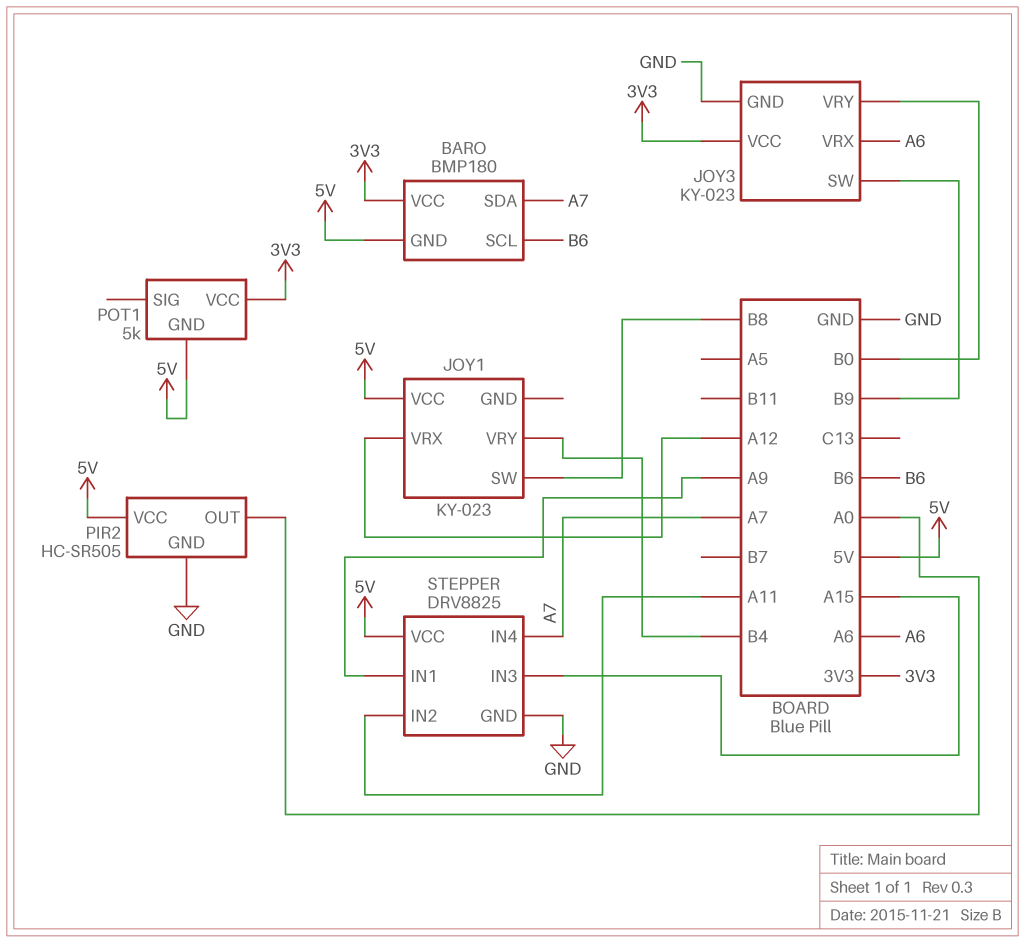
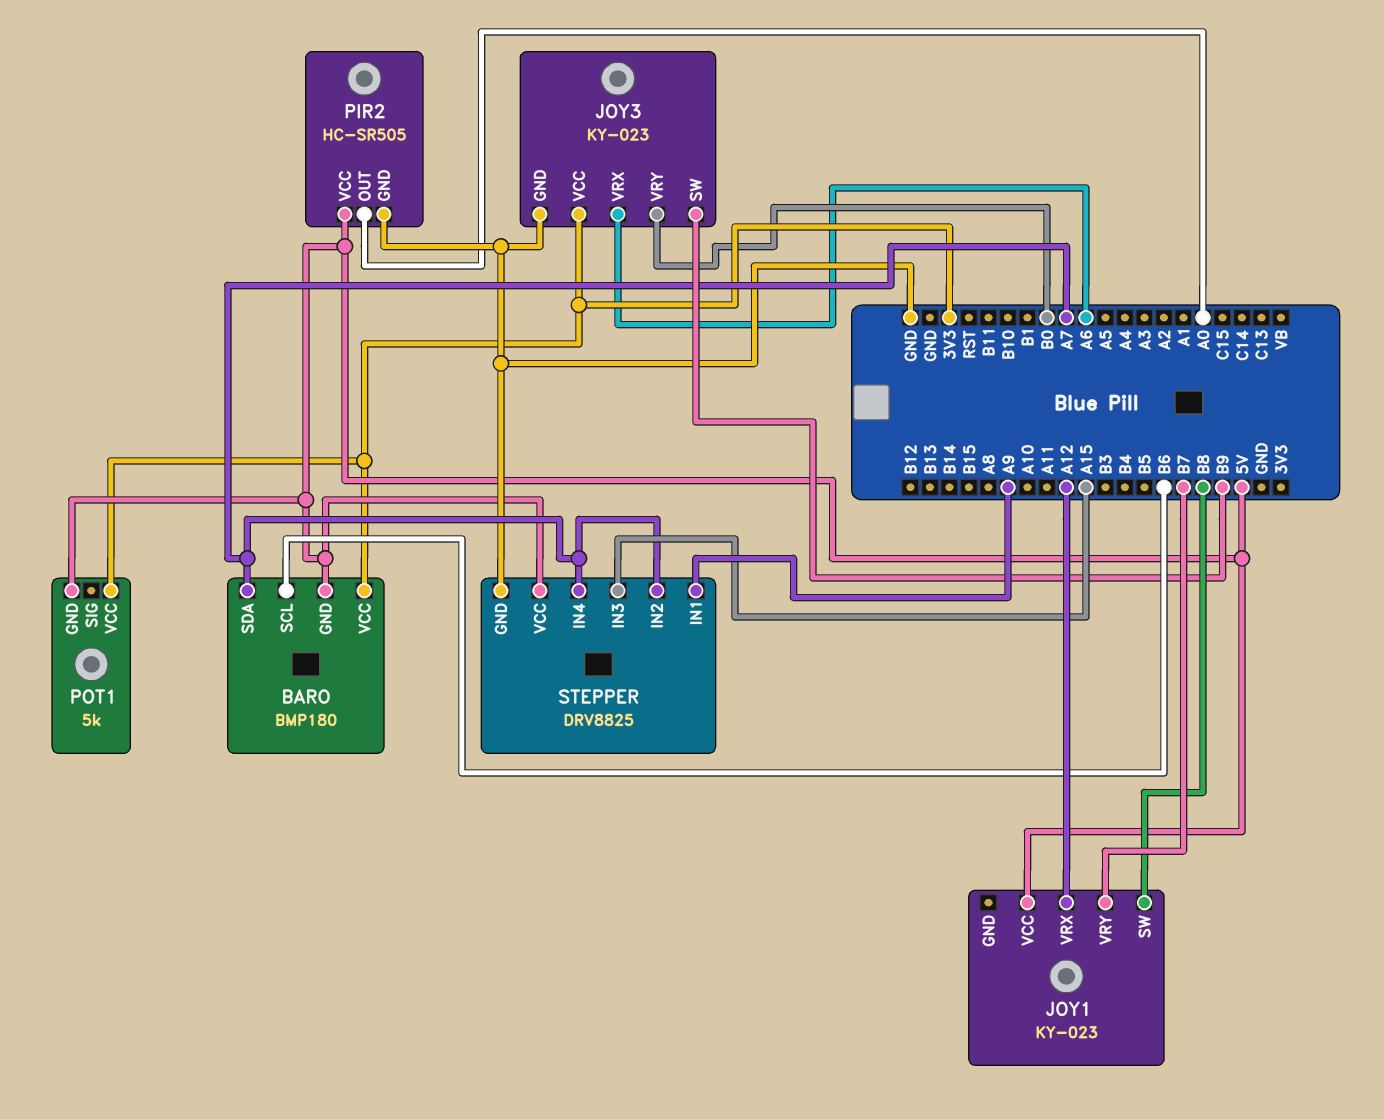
JOY1 pin VRY: B4 -> B7
STEPPER pin IN2: A11 -> A7

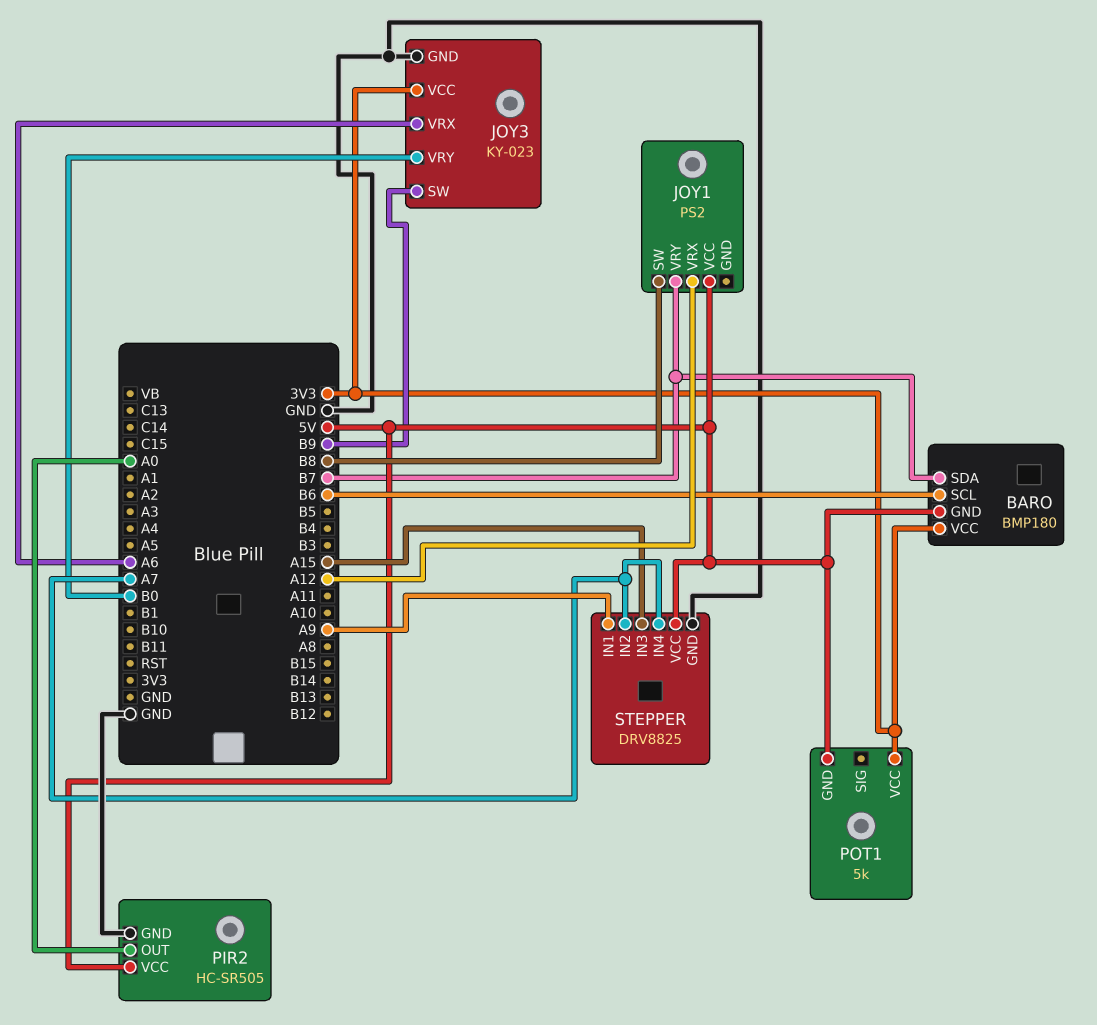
BARO pin SDA: A7 -> B7
JOY1: KY-023 -> PS2

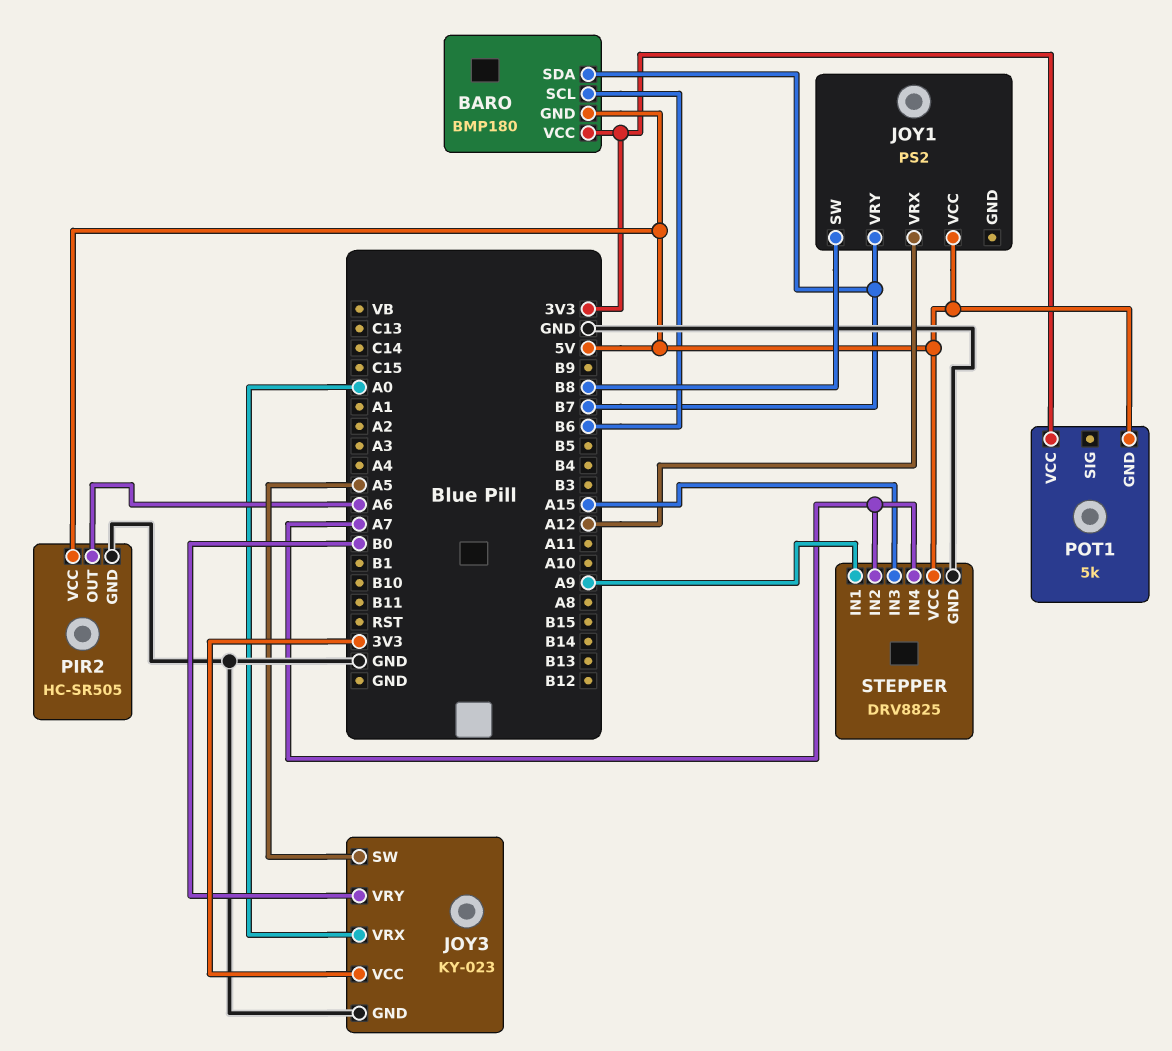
JOY3 pin SW: B9 -> A5
JOY3 pin VRX: A6 -> A0
PIR2 pin OUT: A0 -> A6

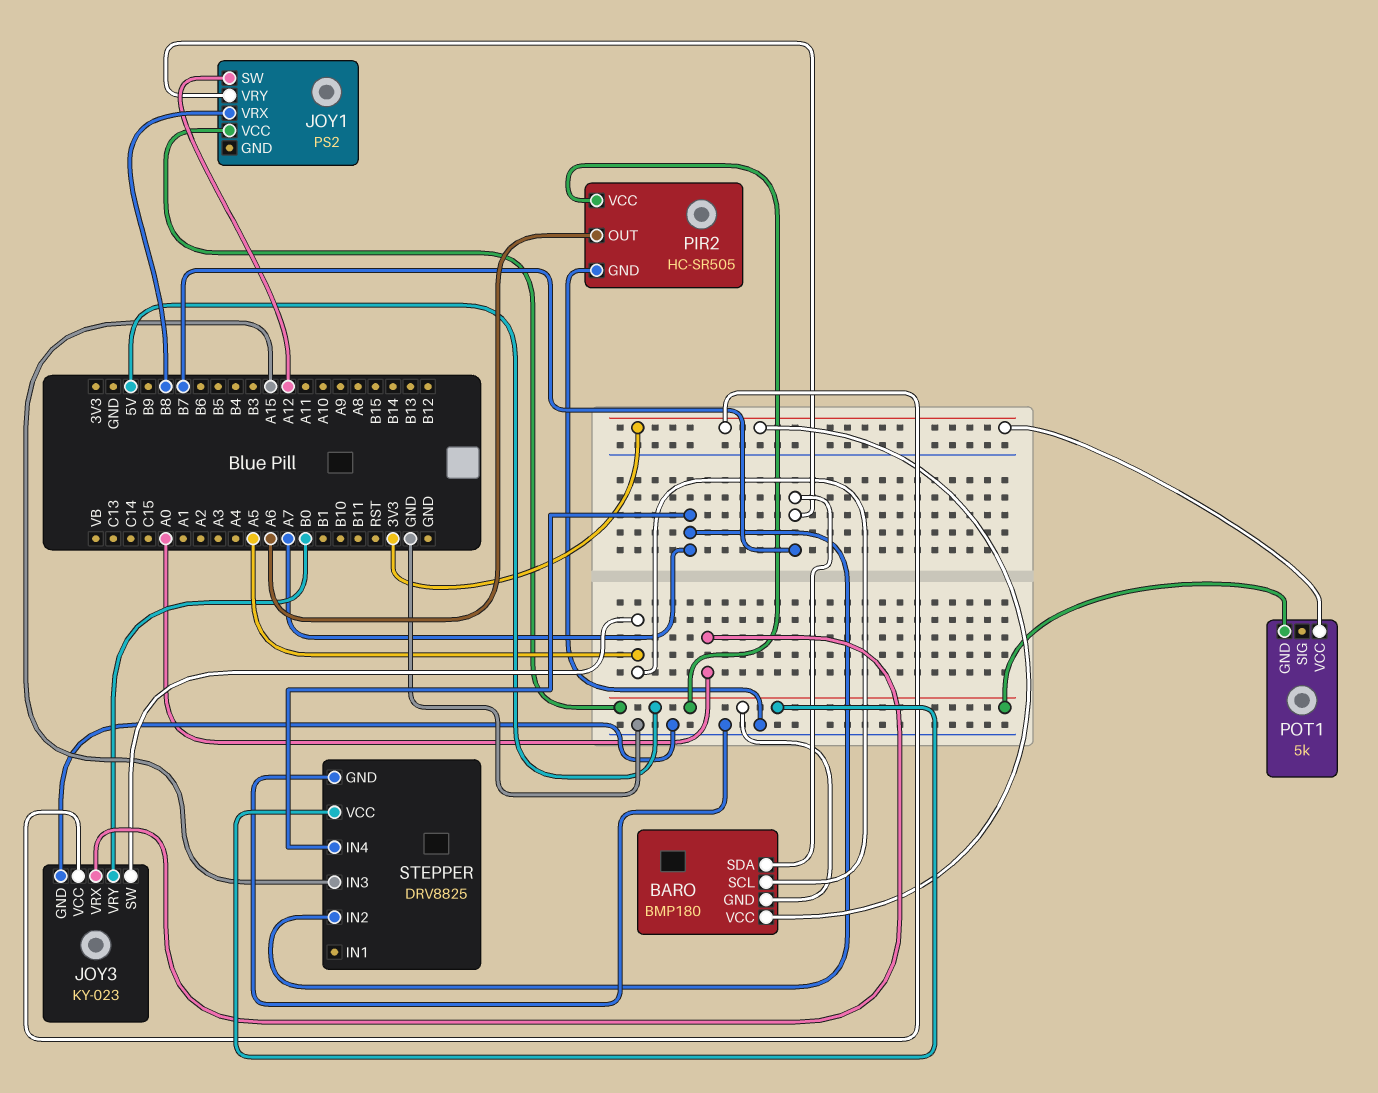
BARO pin SCL: B6 -> A5
JOY1 pin SW: B8 -> A12
JOY1 pin VRX: A12 -> B8
STEPPER pin IN1: A9 -> none

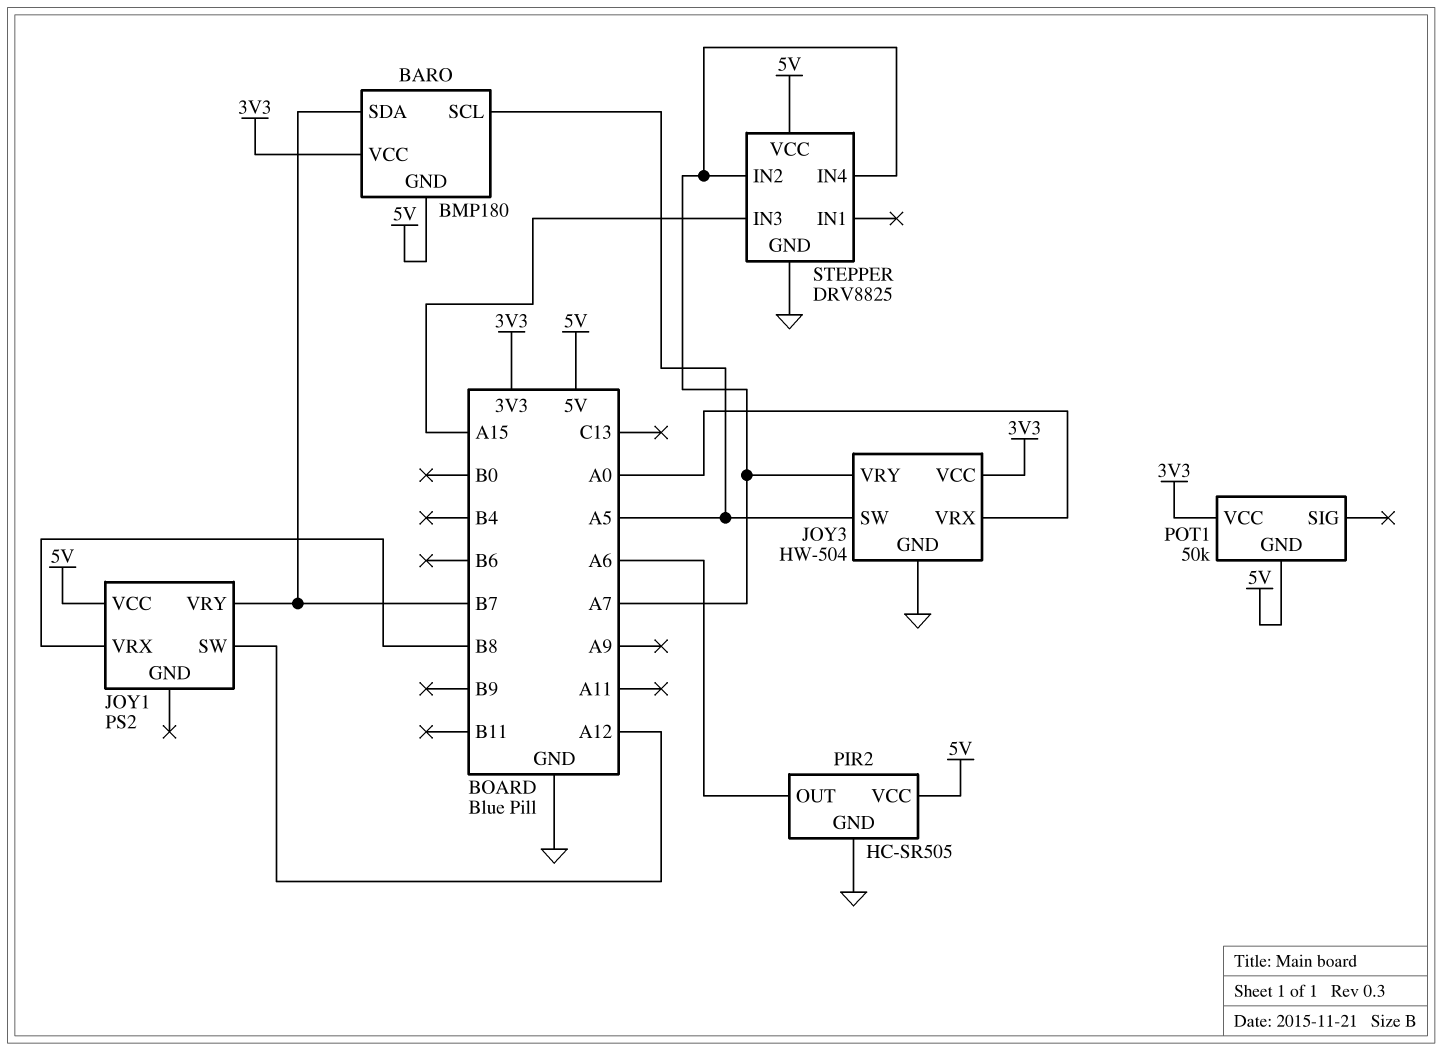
JOY3: KY-023 -> HW-504
JOY3 pin VRY: B0 -> A7
POT1: 5k -> 50k

